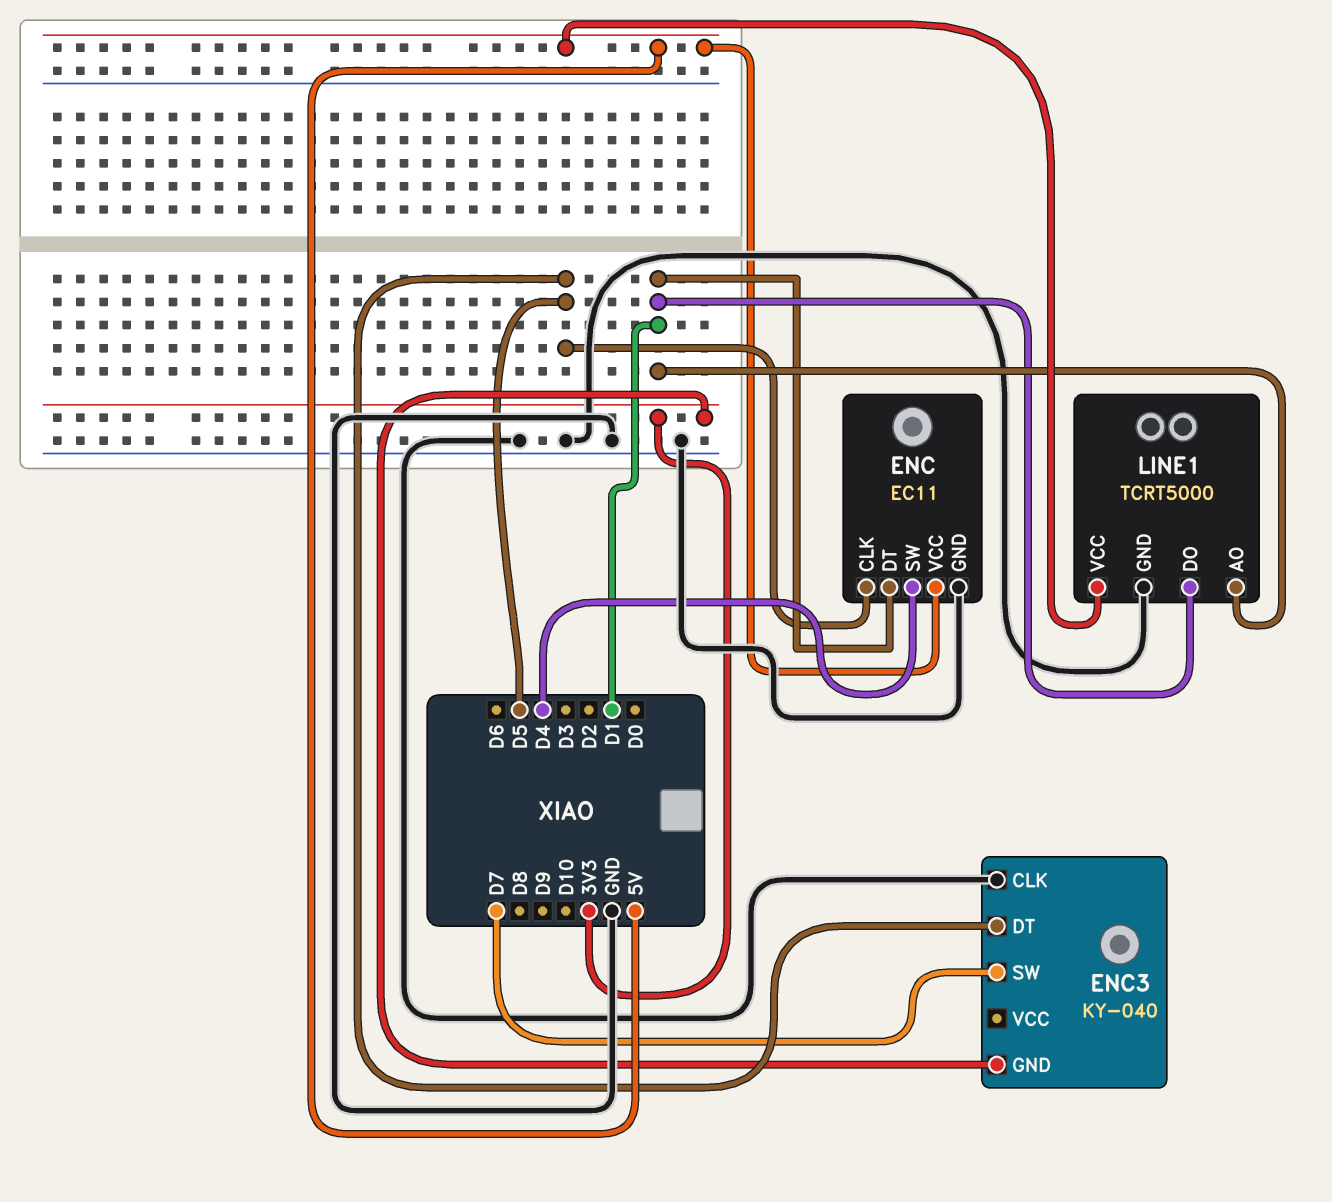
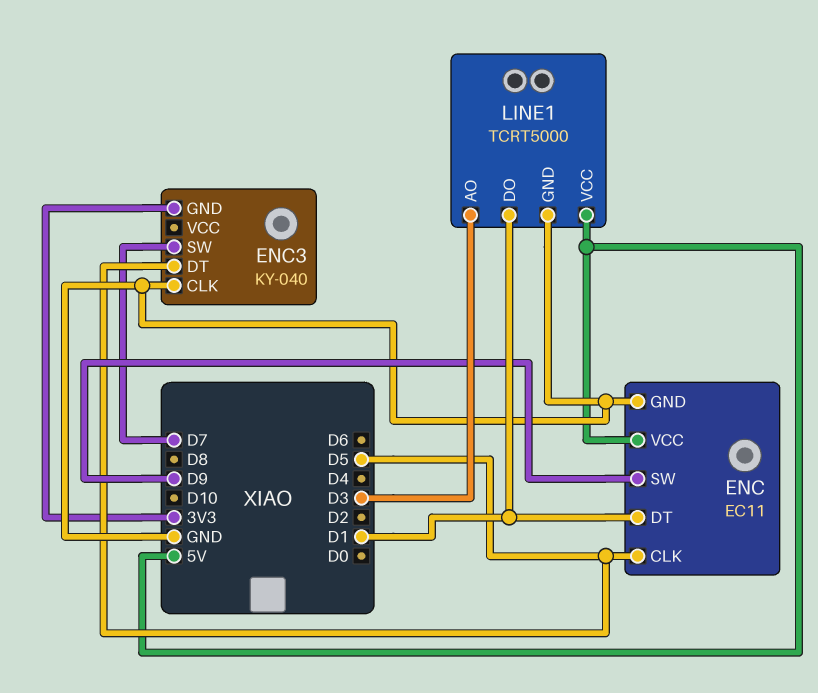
ENC pin SW: D4 -> D9
LINE1 pin AO: D1 -> D3

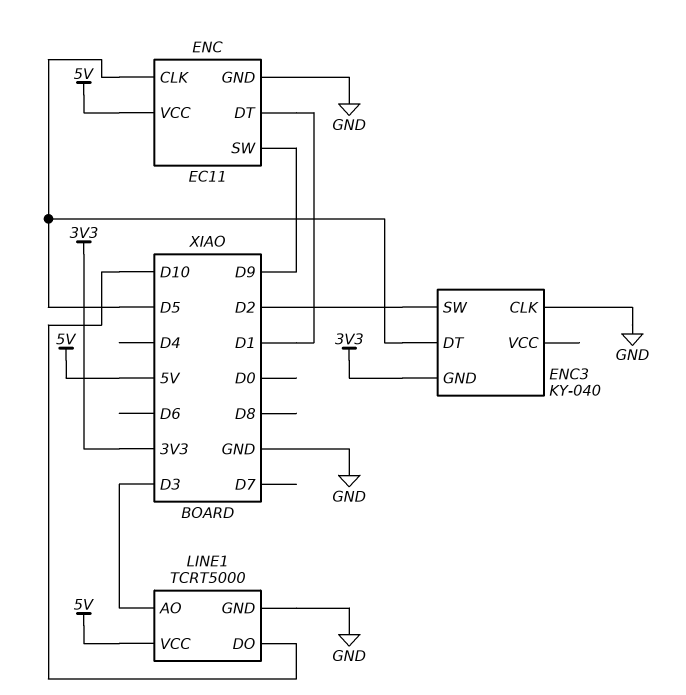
ENC3 pin SW: D7 -> D2
LINE1 pin DO: D1 -> D10

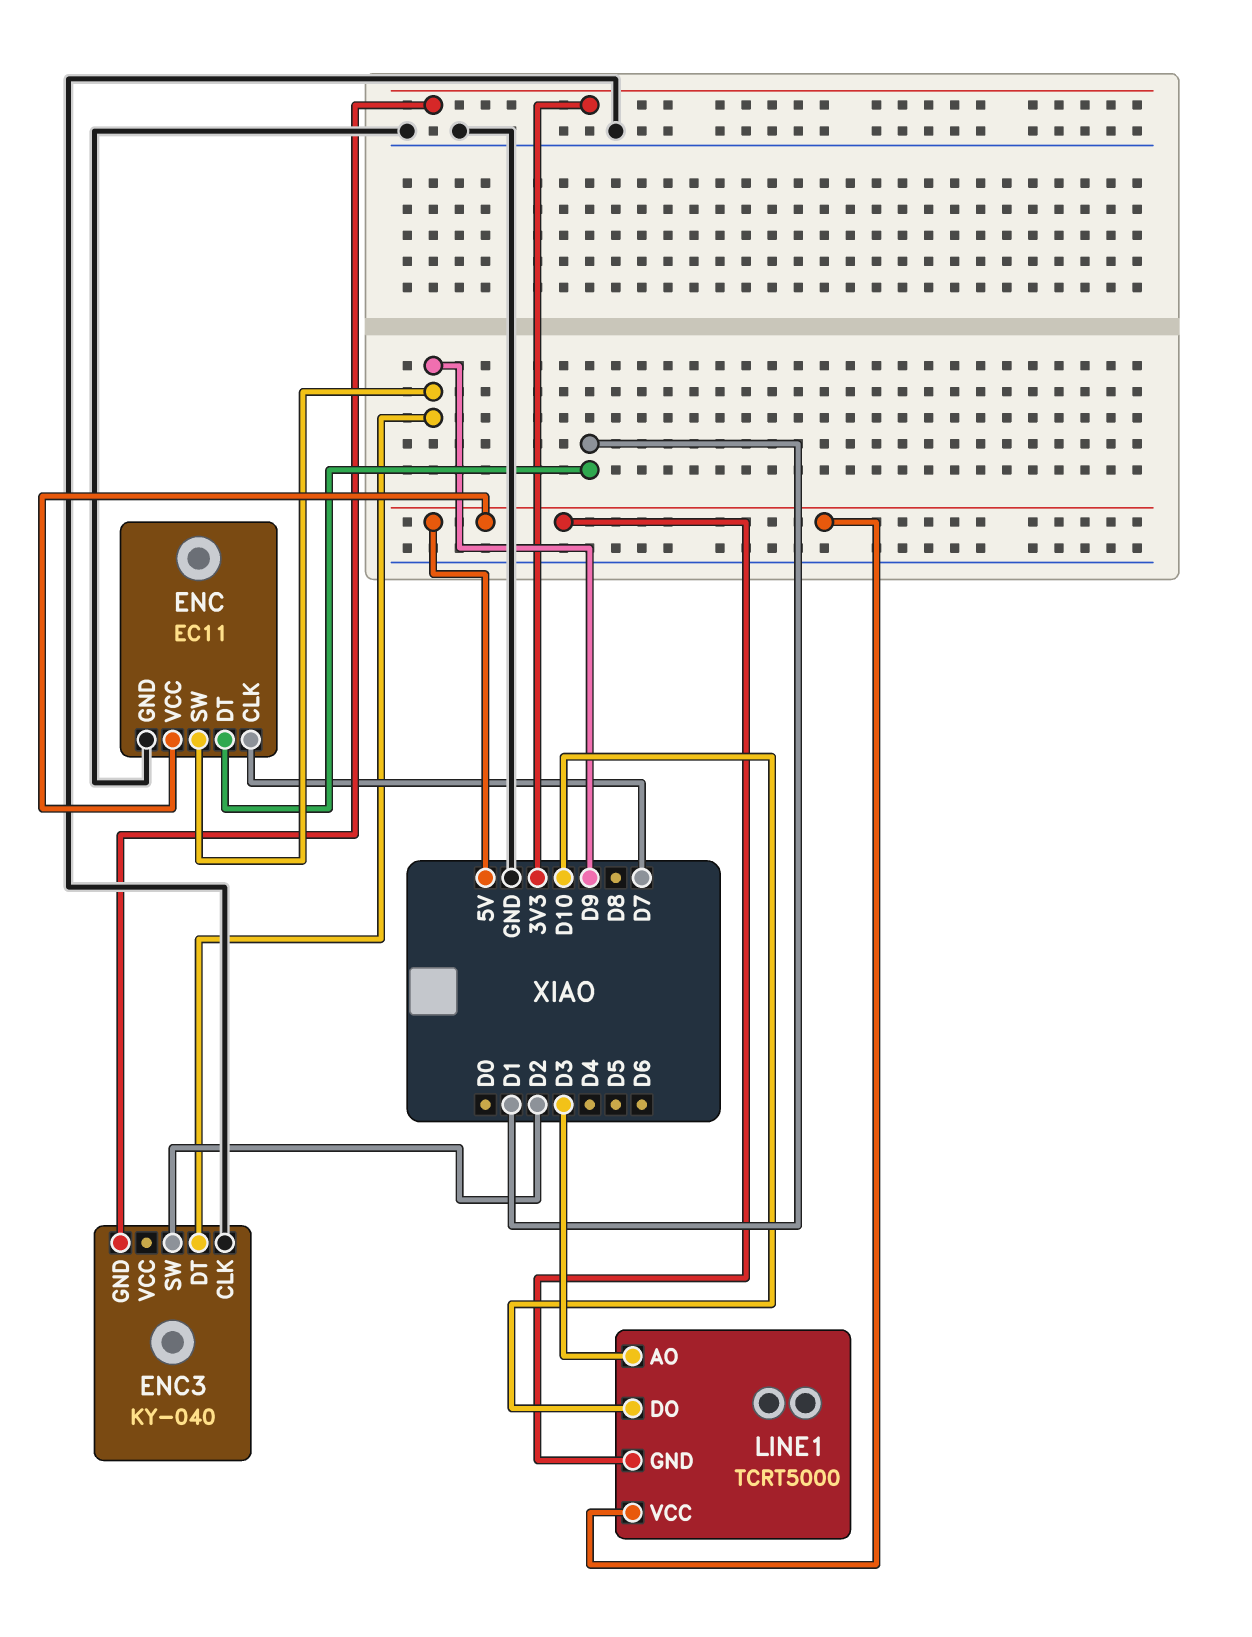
ENC pin CLK: D5 -> D7
ENC3 pin DT: D5 -> D9
LINE1 pin GND: GND -> 5V

